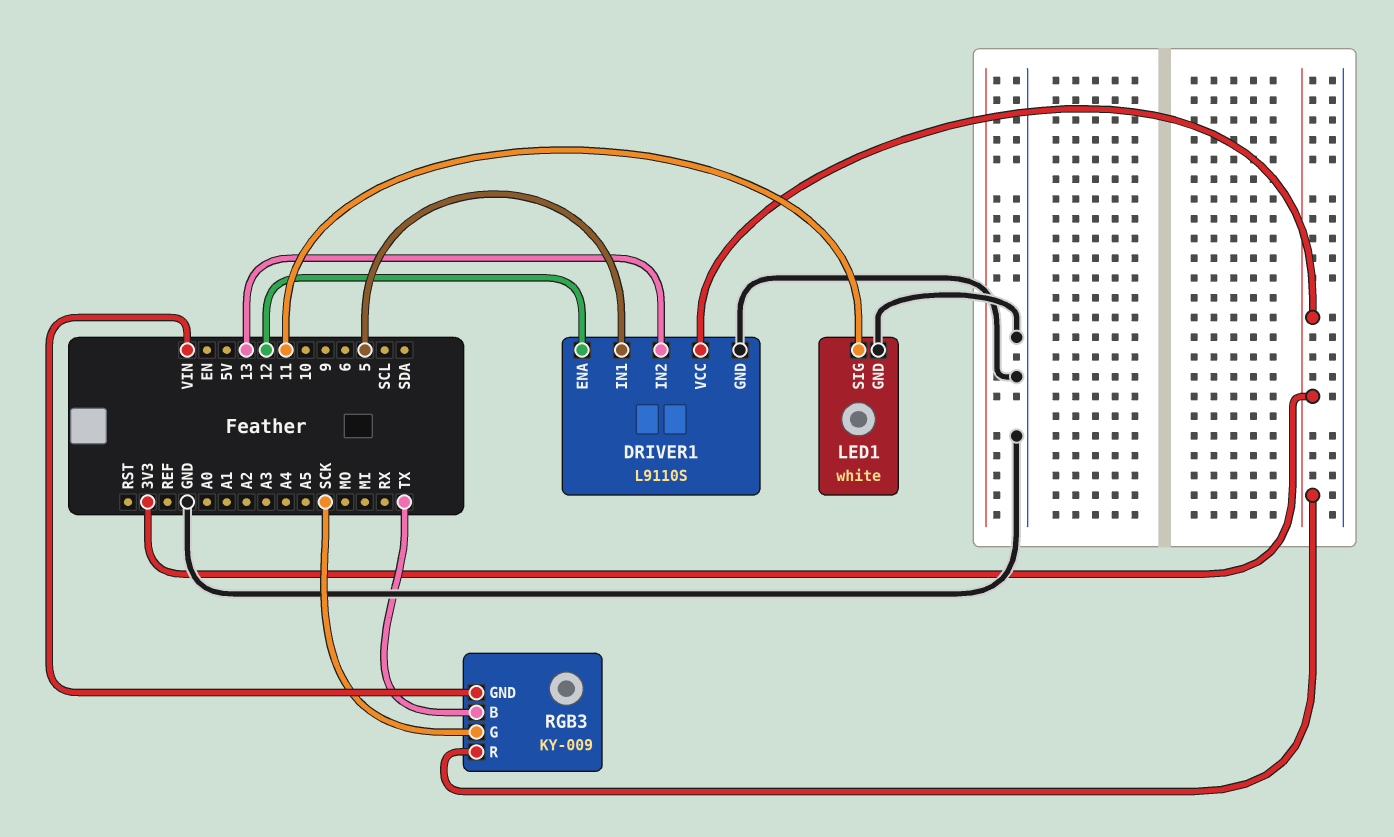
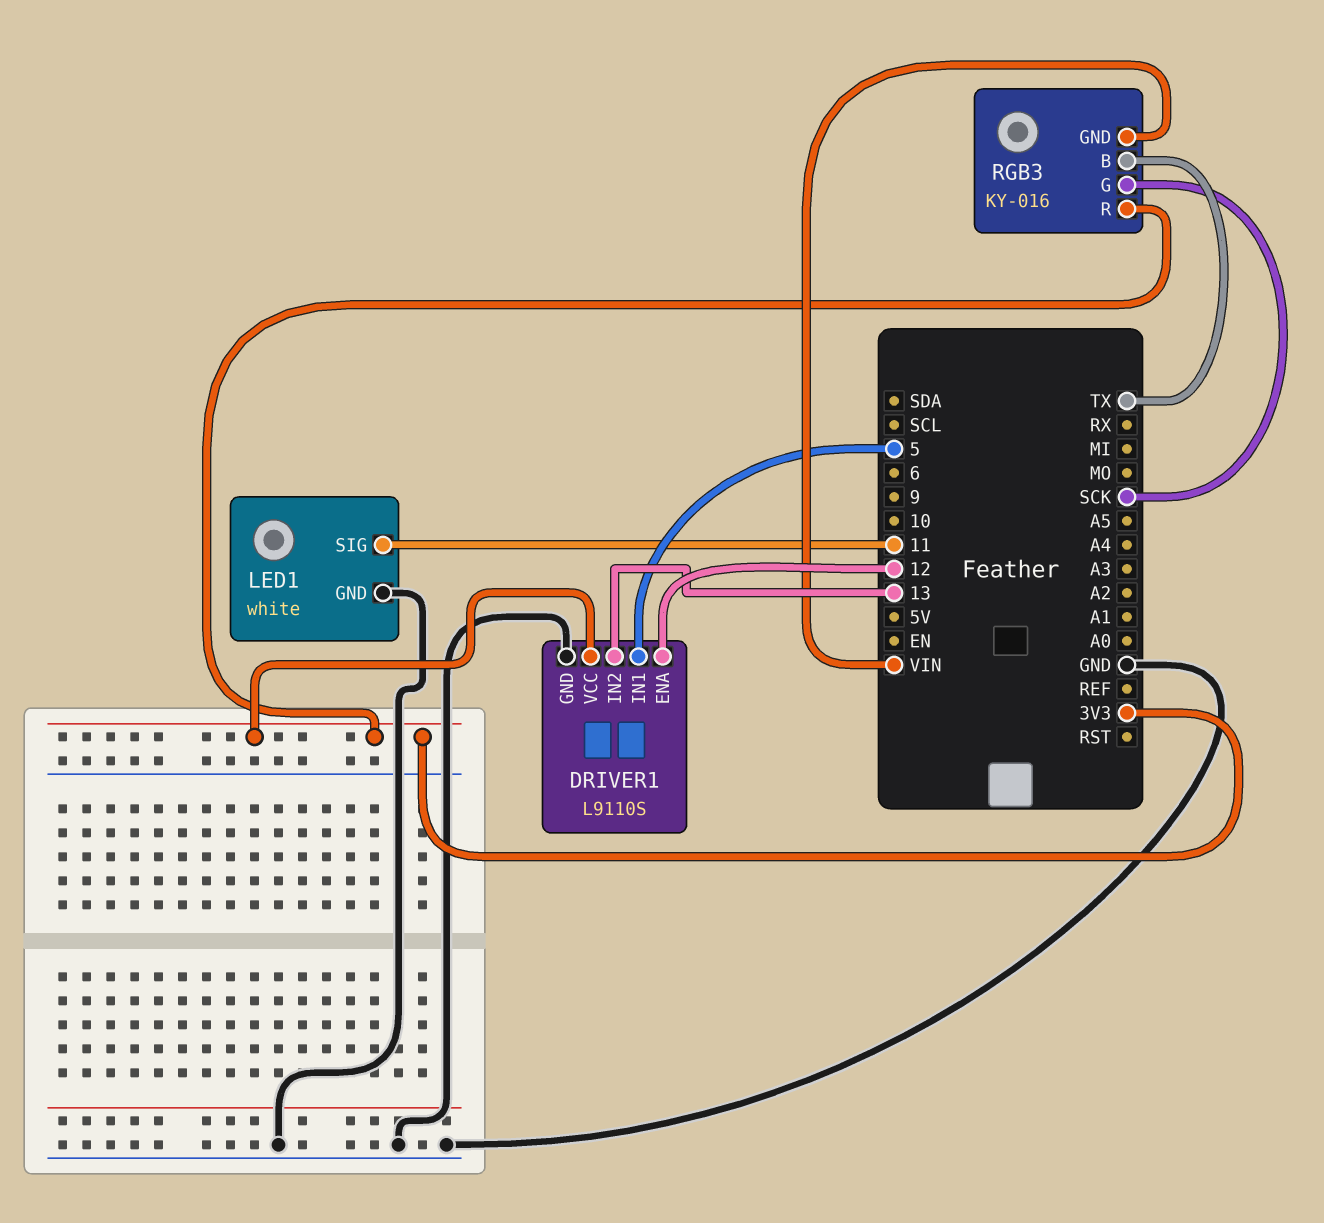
RGB3: KY-009 -> KY-016

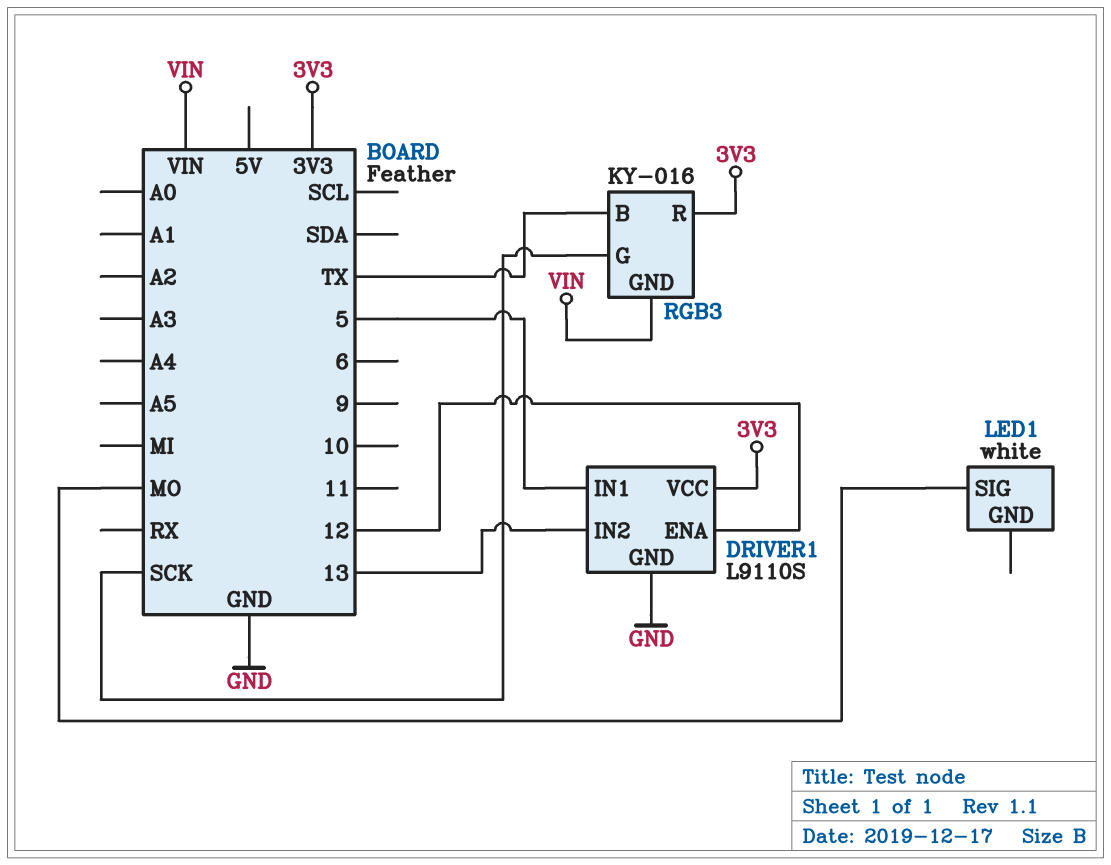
LED1 pin GND: GND -> none
LED1 pin SIG: 11 -> MO

